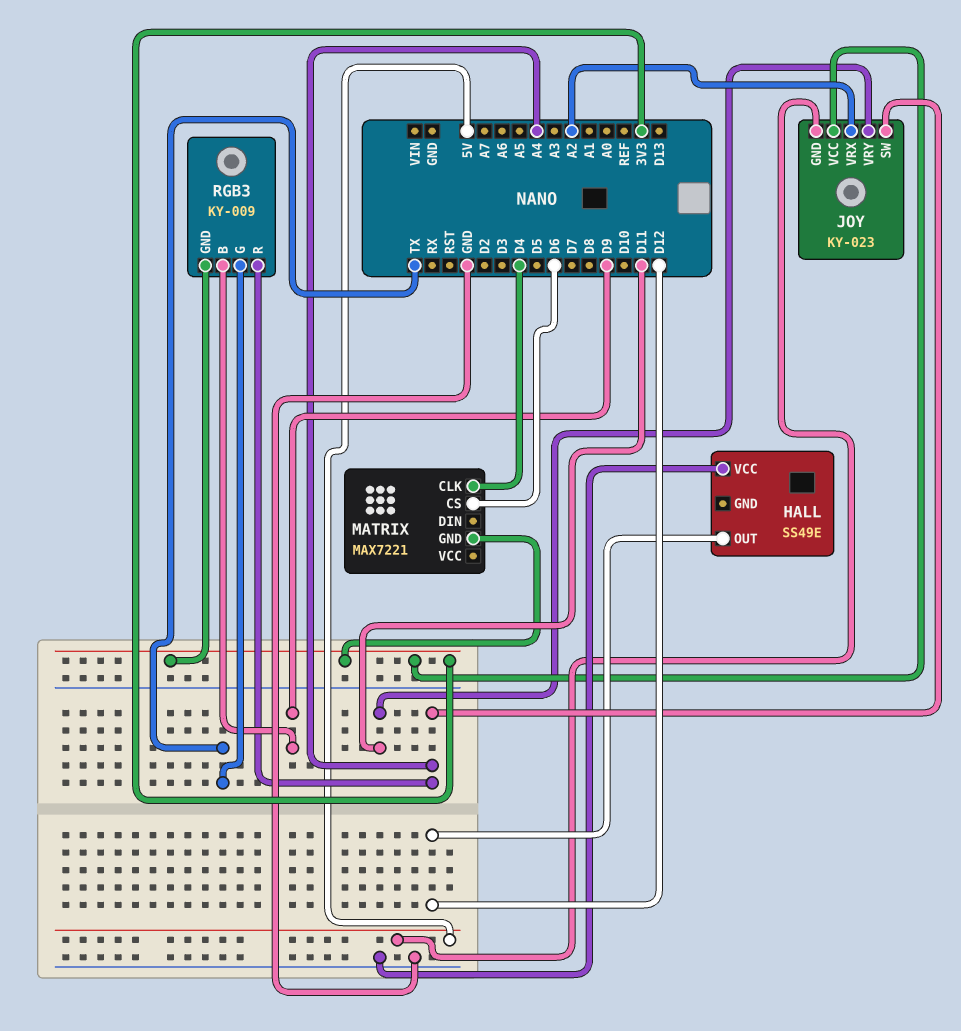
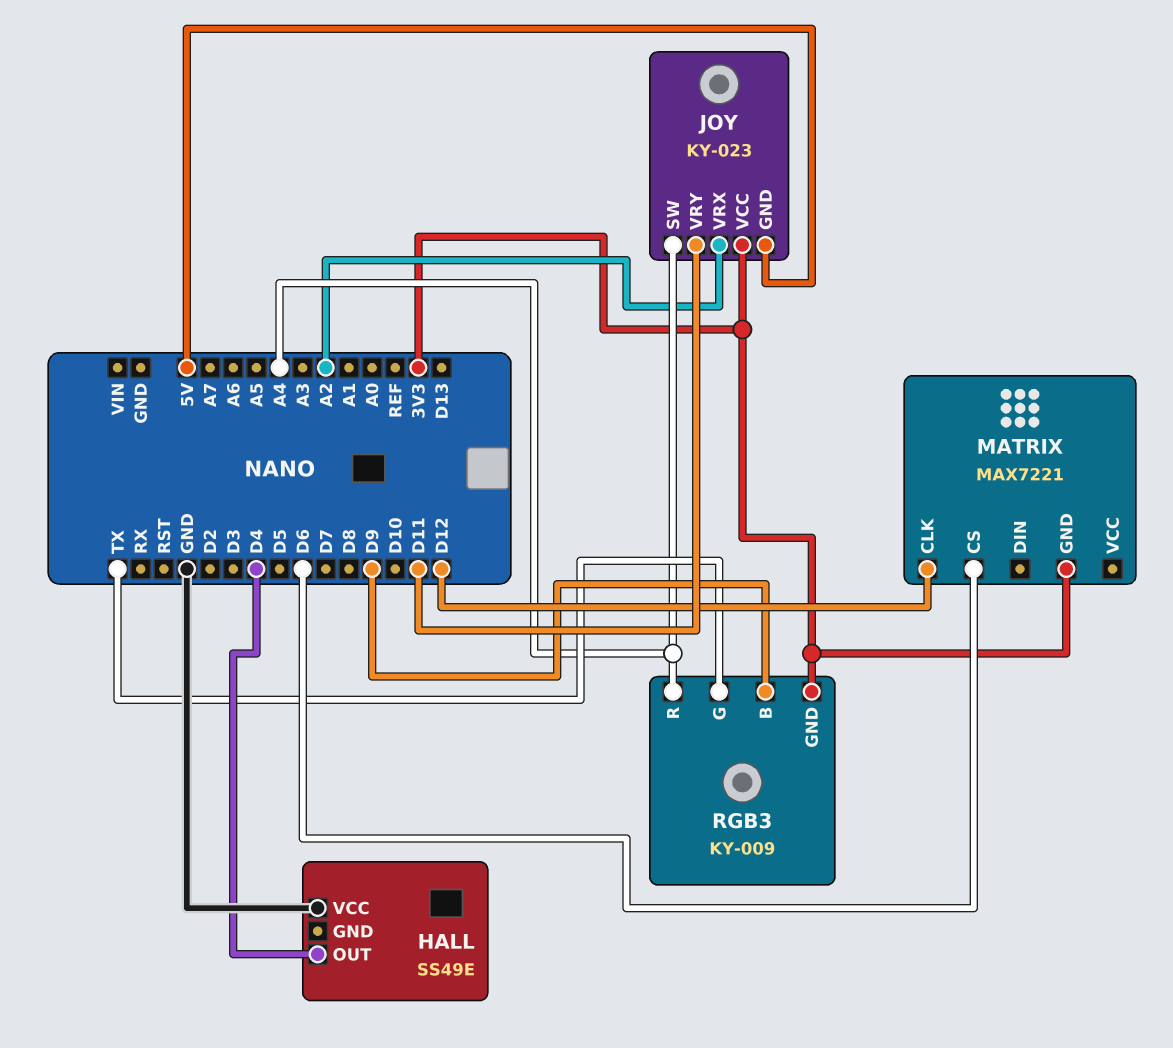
HALL pin OUT: D12 -> D4
MATRIX pin CLK: D4 -> D12

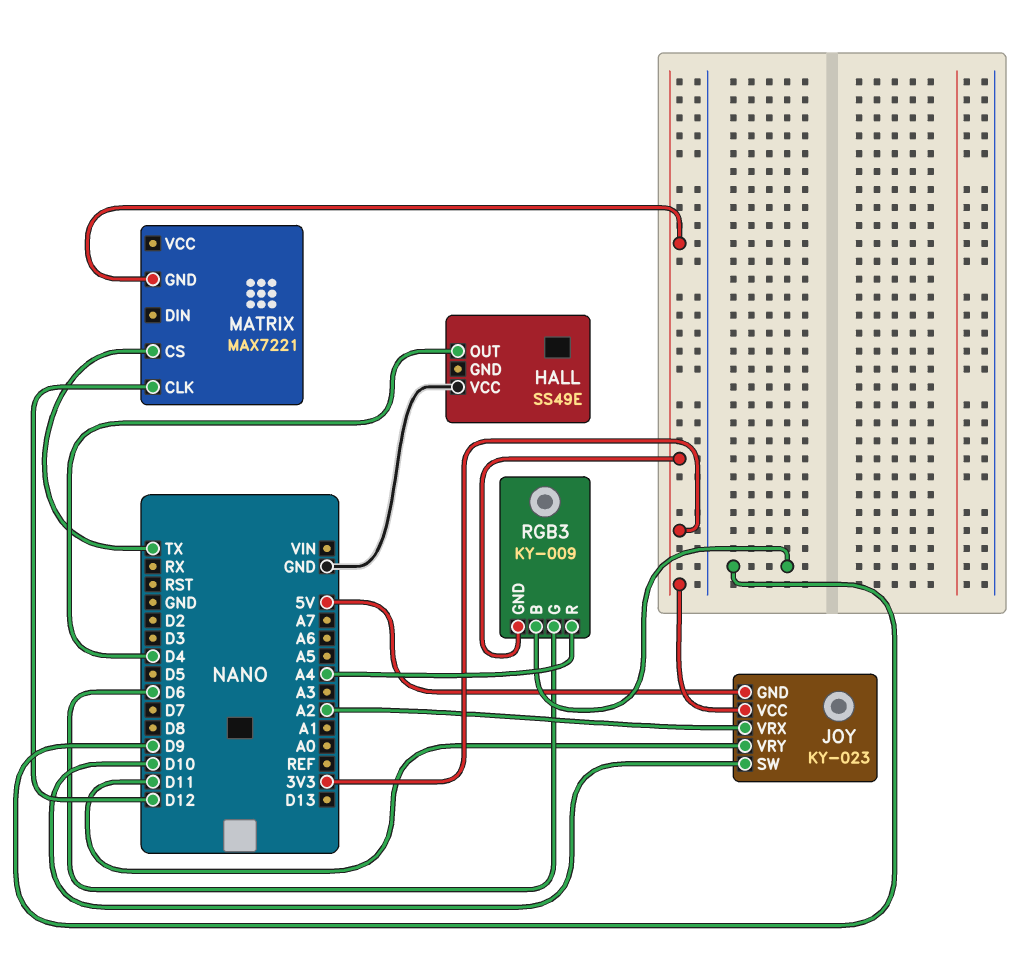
JOY pin SW: A4 -> D10
MATRIX pin CS: D6 -> TX
RGB3 pin G: TX -> D6

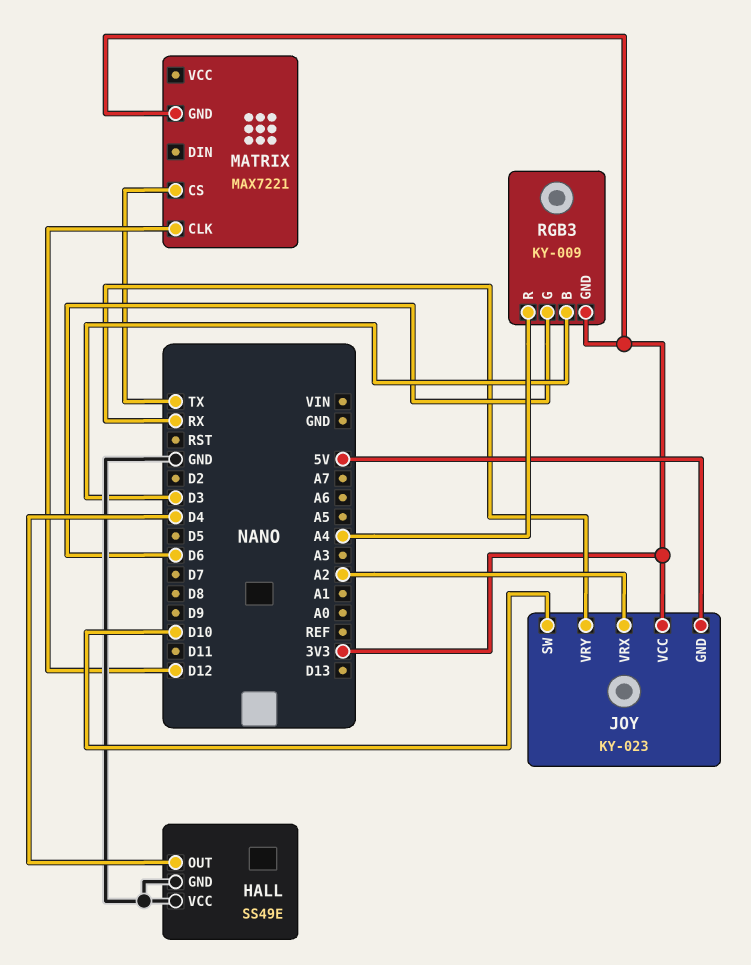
HALL pin GND: none -> GND
JOY pin VRY: D11 -> RX
RGB3 pin B: D9 -> D3

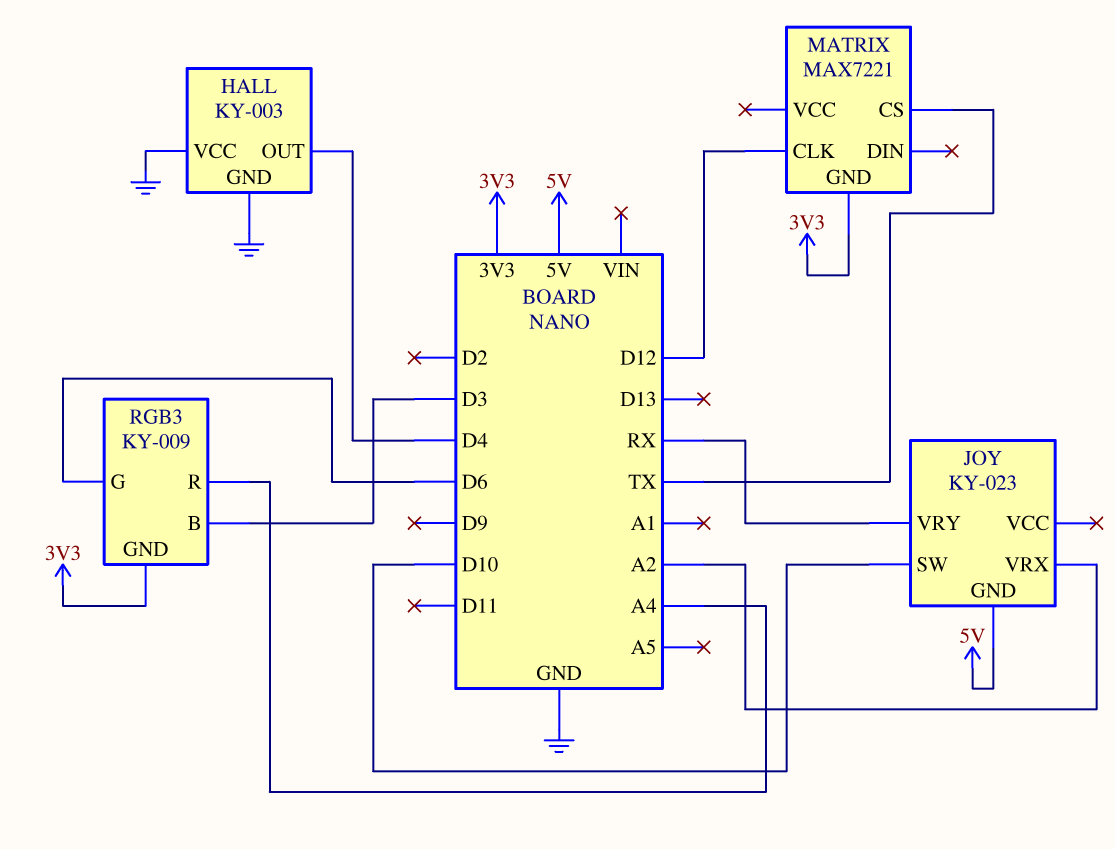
HALL: SS49E -> KY-003
JOY pin VCC: 3V3 -> none

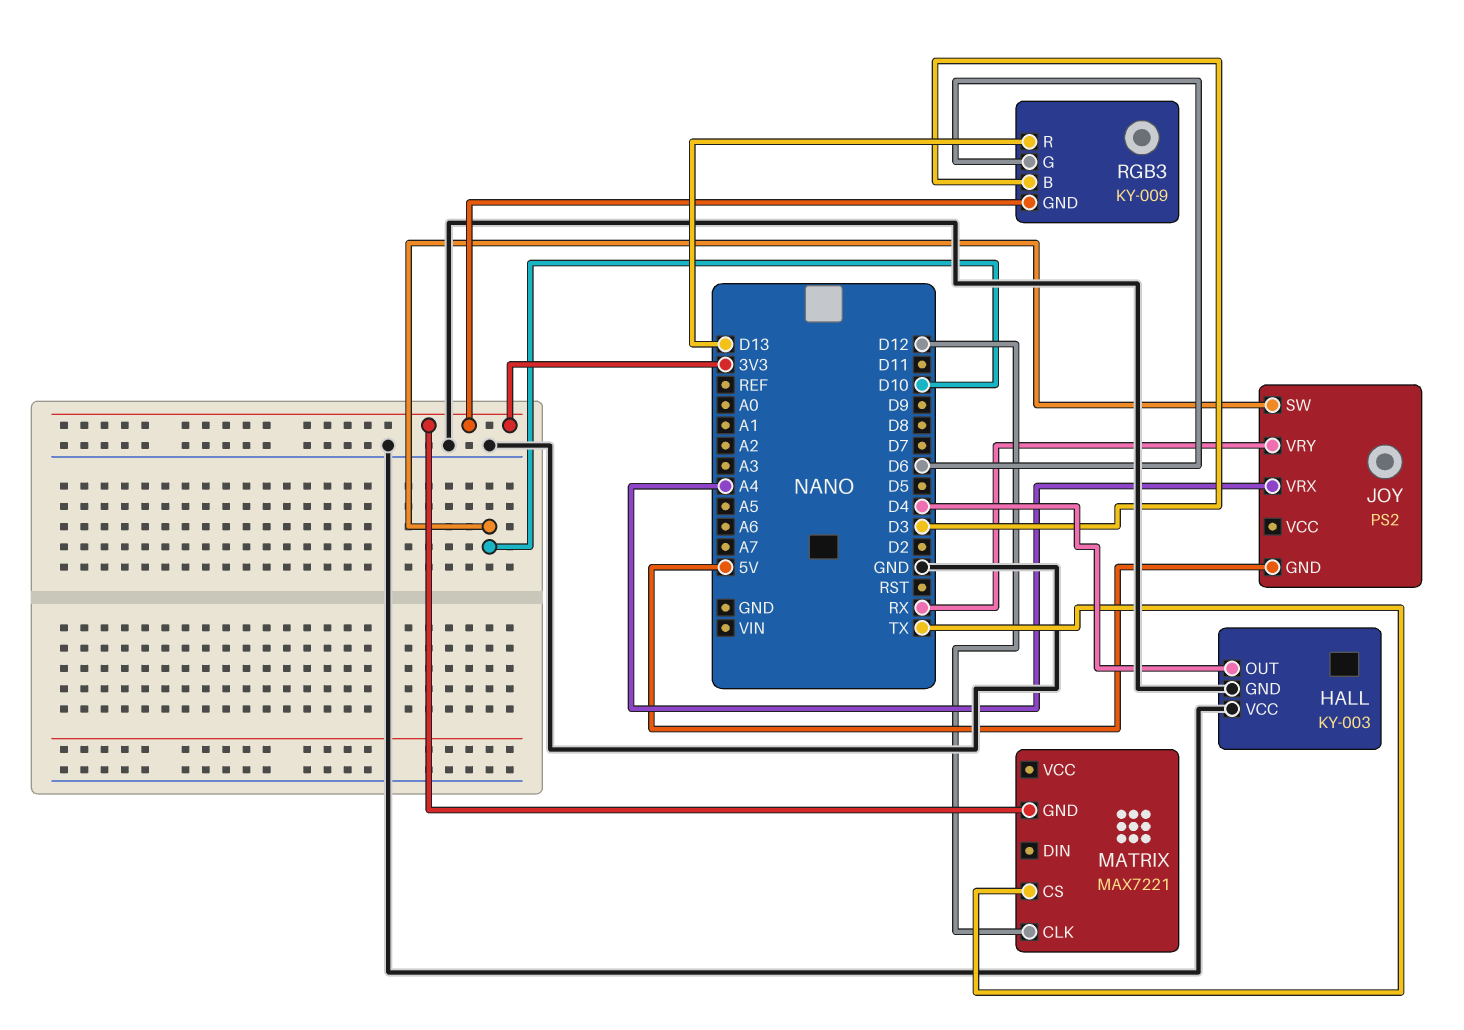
JOY: KY-023 -> PS2
JOY pin VRX: A2 -> A4
RGB3 pin R: A4 -> D13

